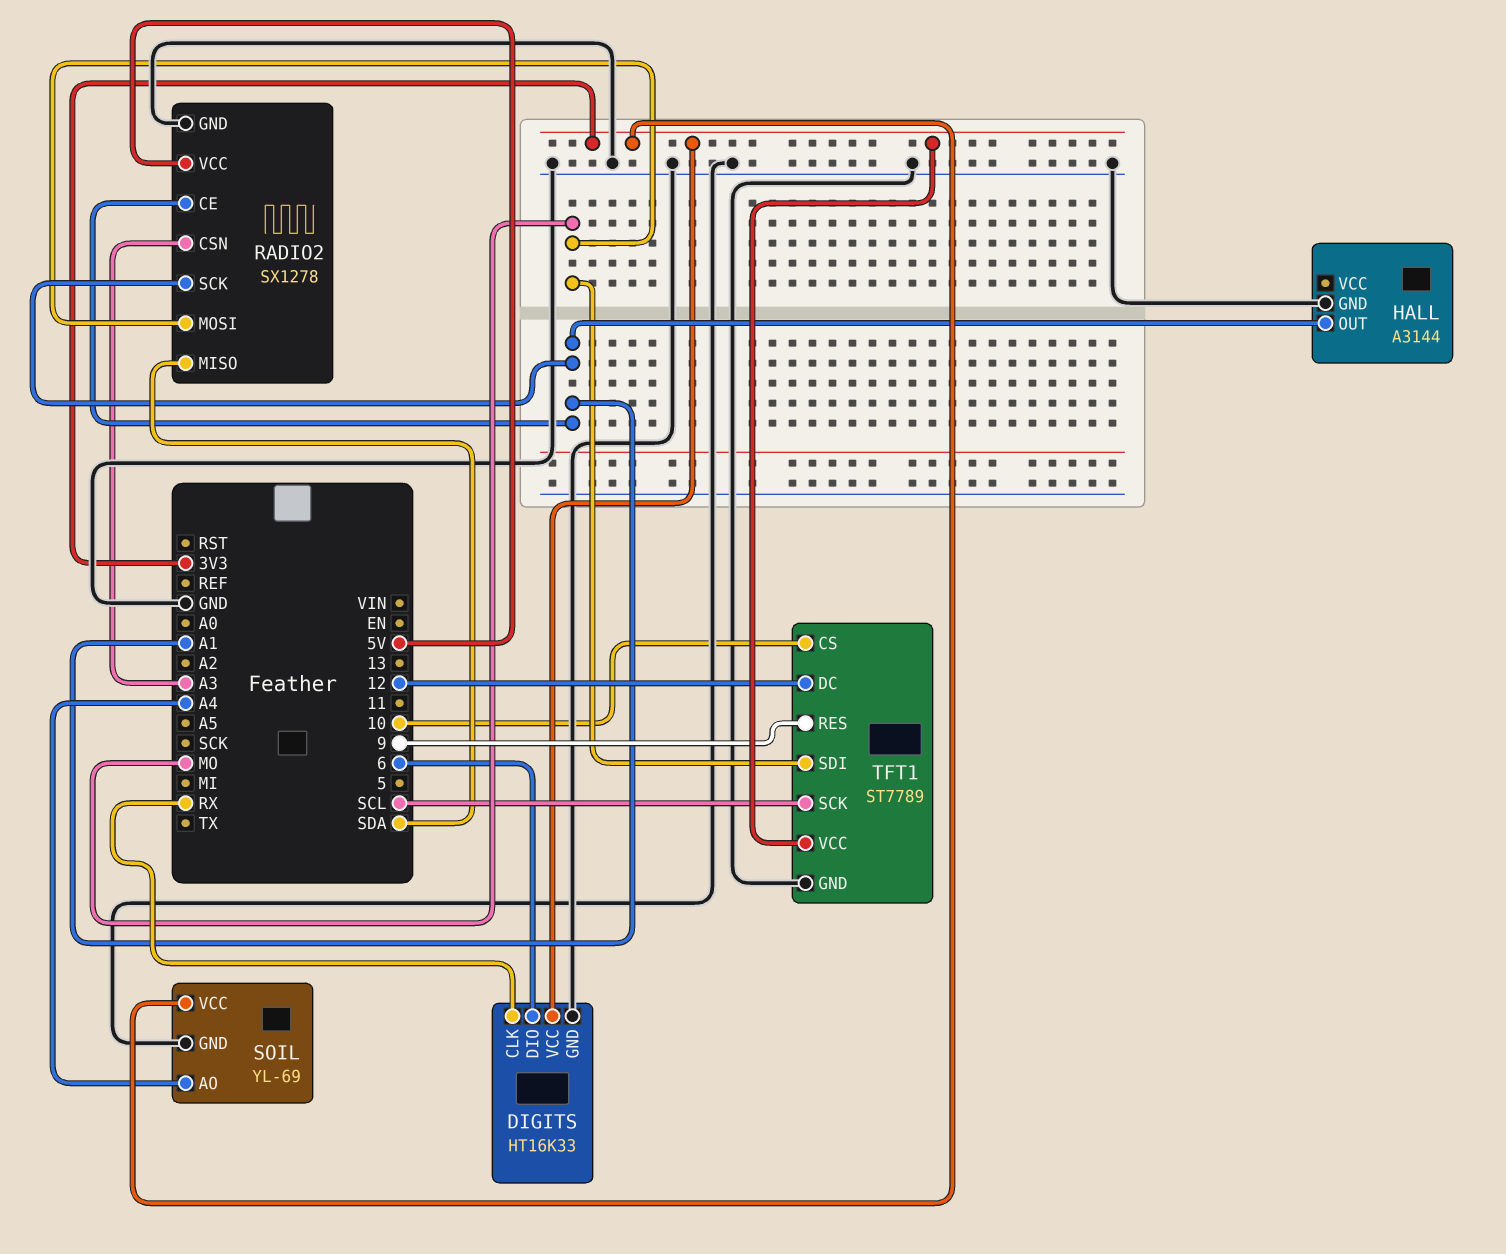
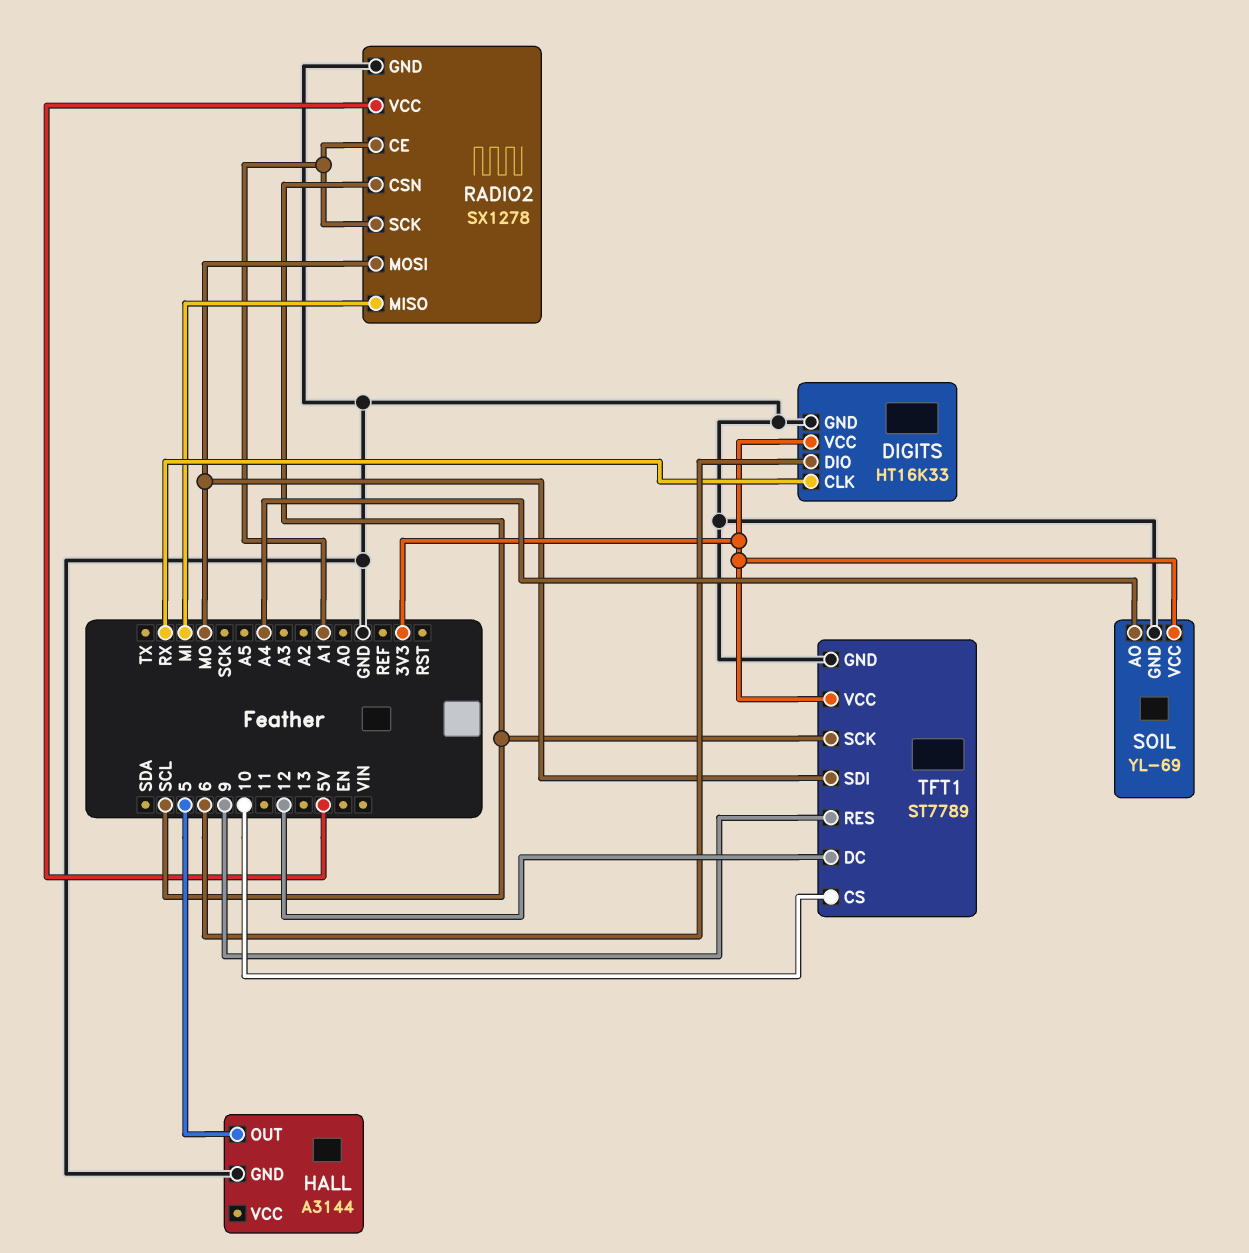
HALL pin OUT: A1 -> 5
RADIO2 pin CSN: A3 -> SCL
RADIO2 pin MISO: SDA -> MI

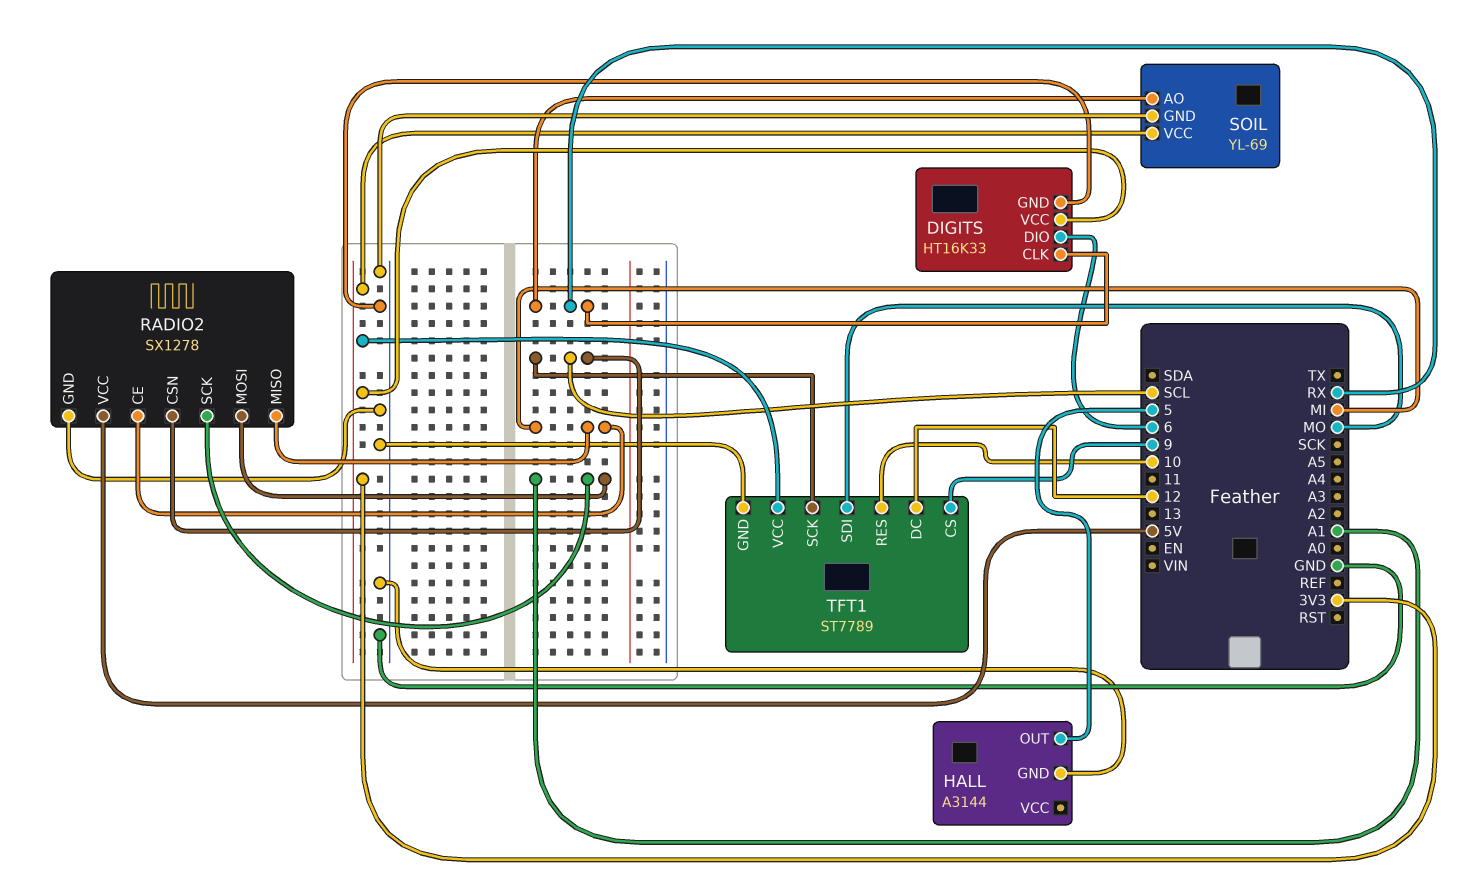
RADIO2 pin CE: A1 -> MI
RADIO2 pin MOSI: MO -> A1
SOIL pin AO: A4 -> RX
TFT1 pin CS: 10 -> 9
TFT1 pin RES: 9 -> 10

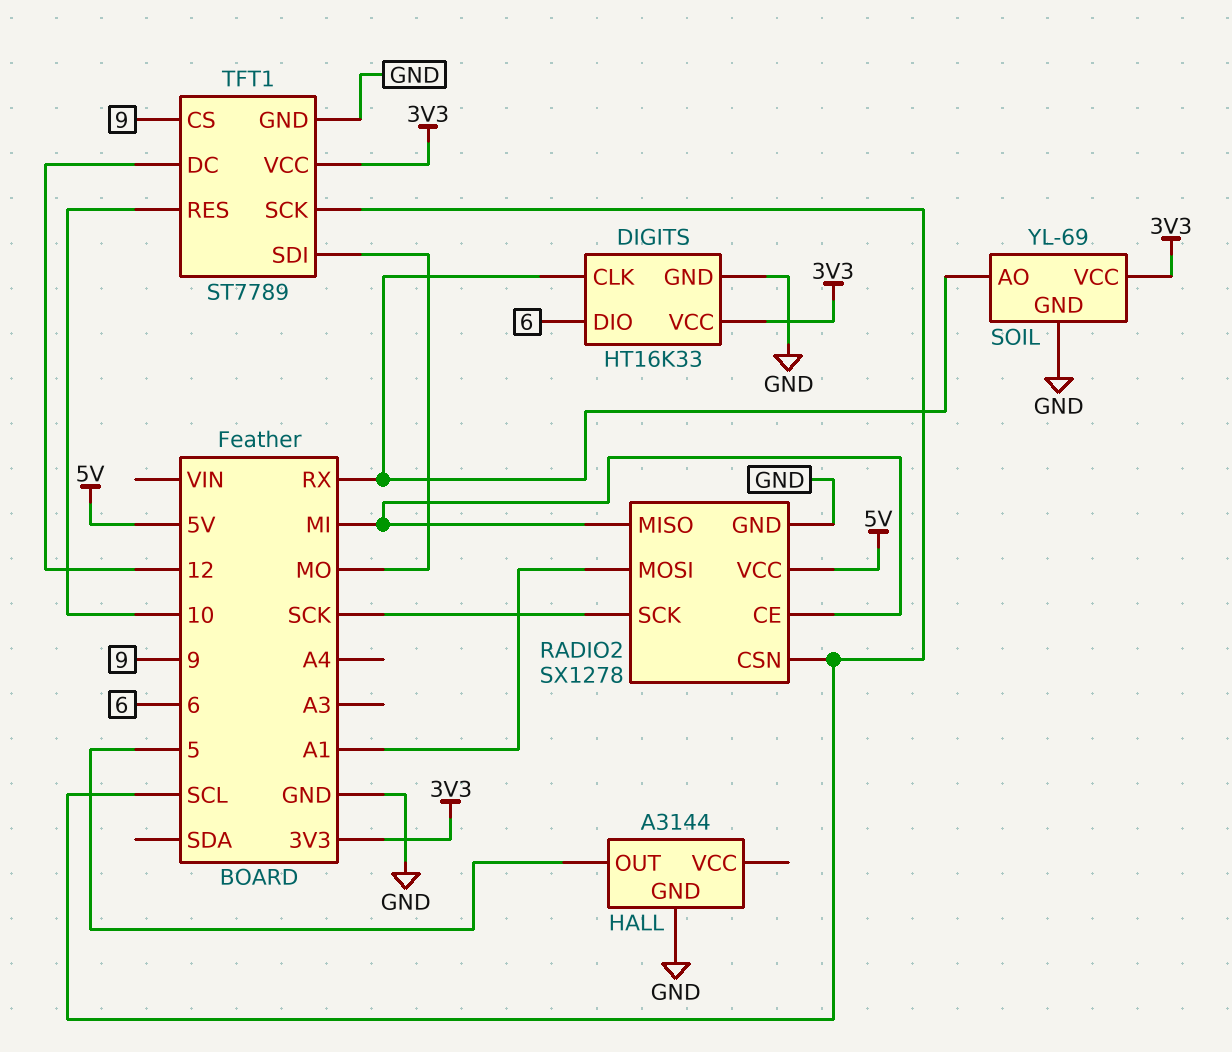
RADIO2 pin SCK: A1 -> SCK

